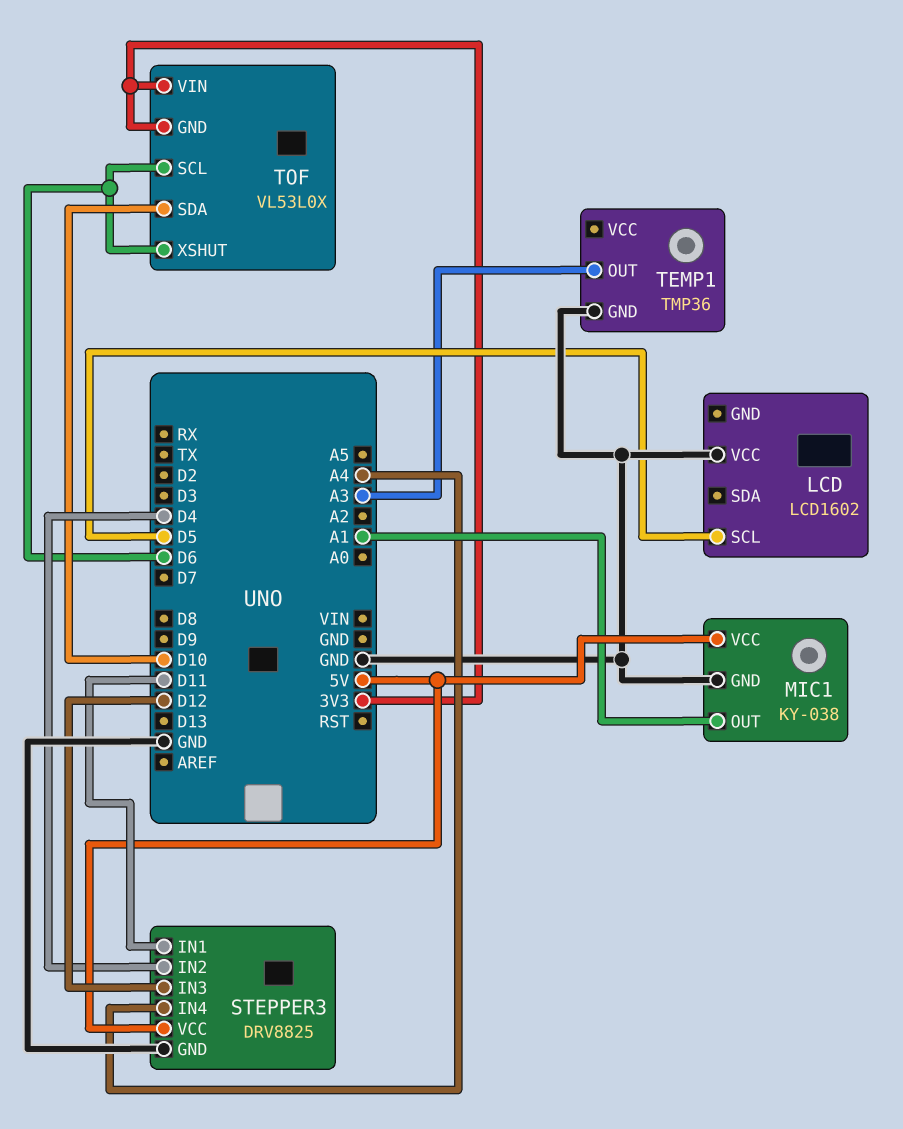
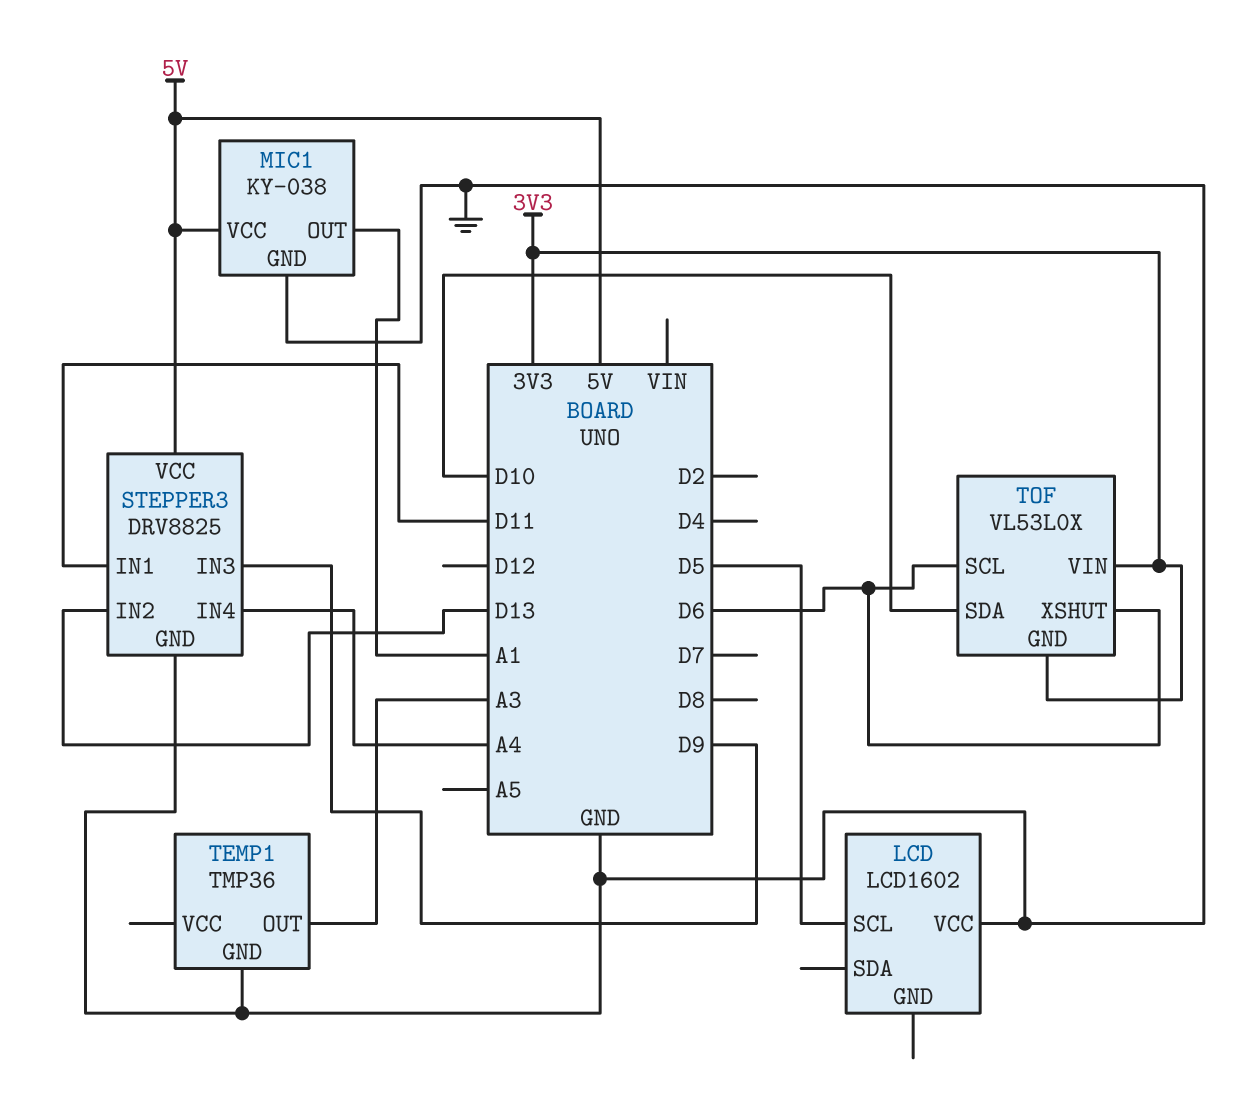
STEPPER3 pin IN2: D4 -> D13
STEPPER3 pin IN3: D12 -> D9

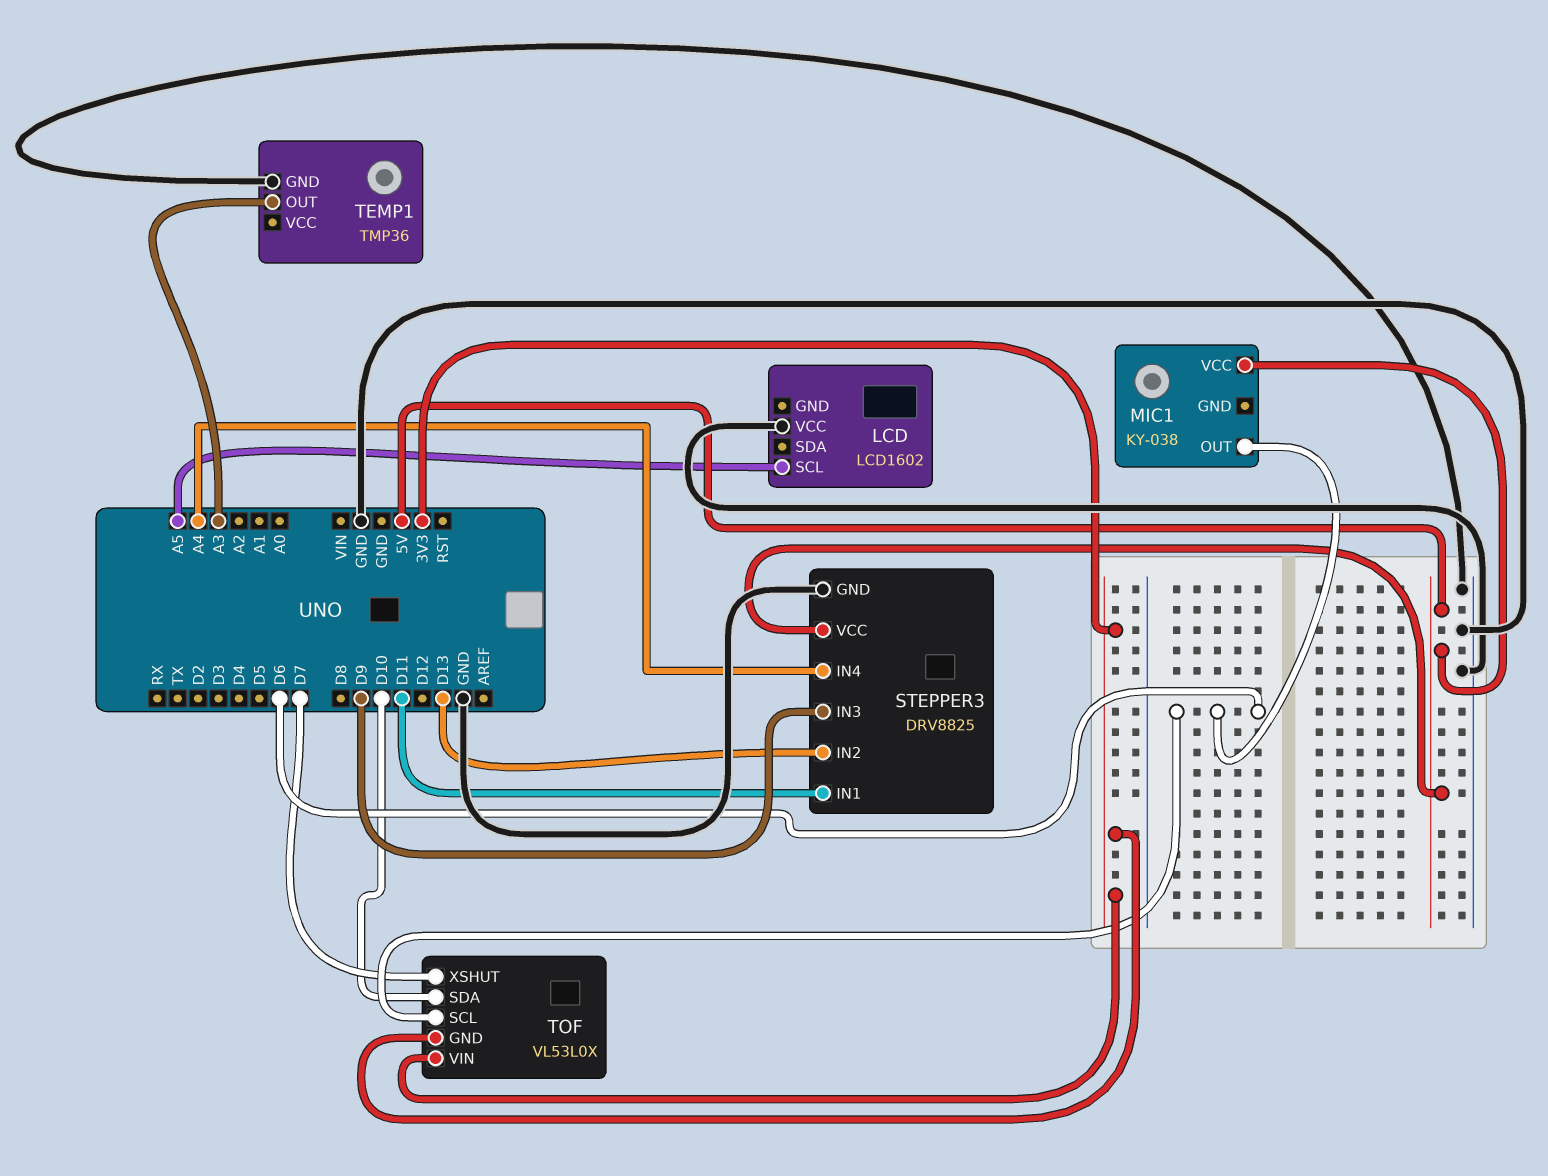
LCD pin SCL: D5 -> A5
MIC1 pin GND: GND -> none
MIC1 pin OUT: A1 -> D6
TOF pin XSHUT: D6 -> D7

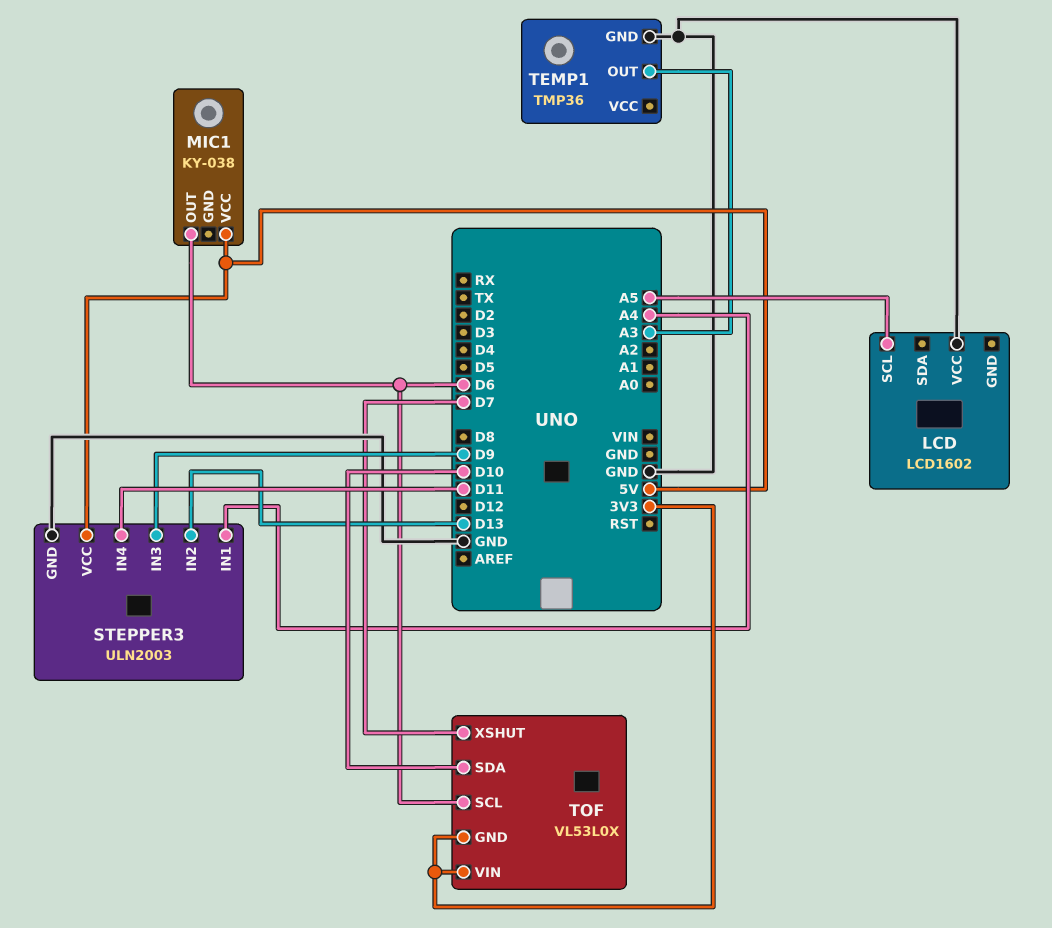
STEPPER3: DRV8825 -> ULN2003
STEPPER3 pin IN1: D11 -> A4
STEPPER3 pin IN4: A4 -> D11

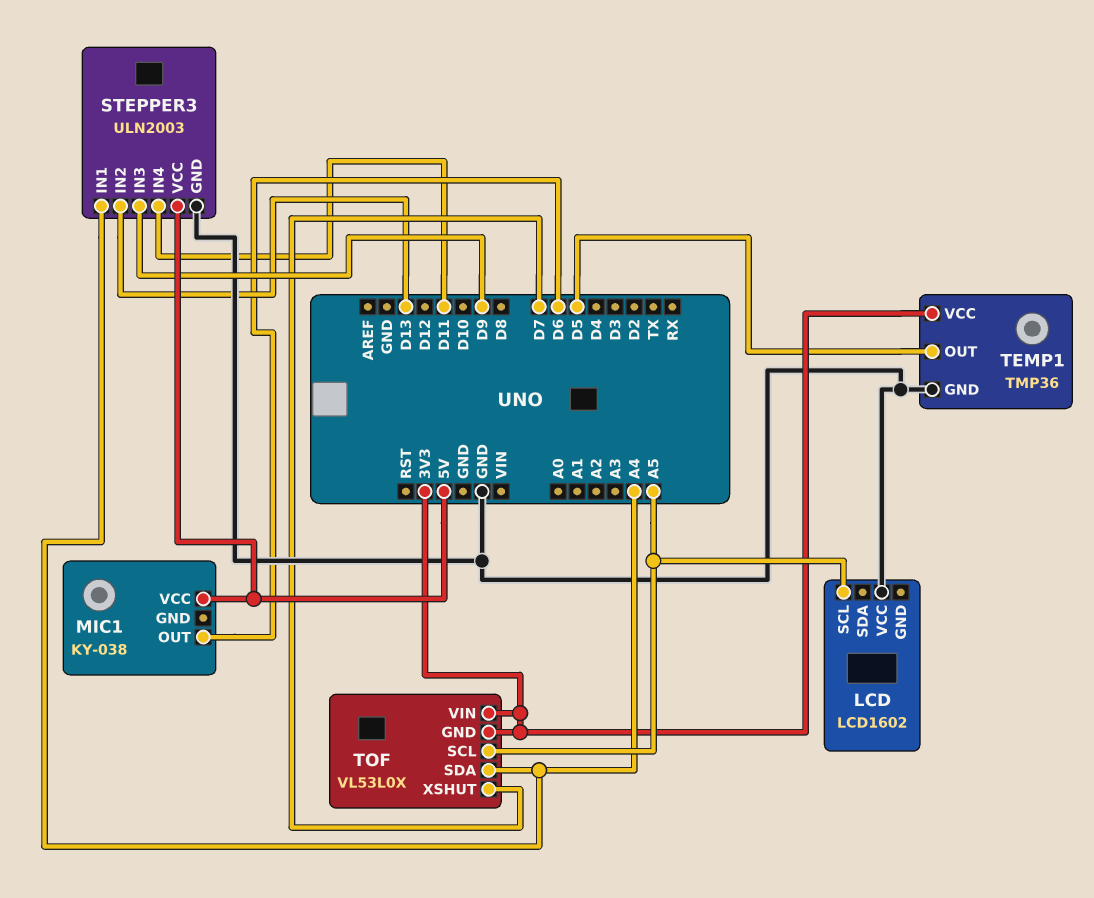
TEMP1 pin OUT: A3 -> D5
TEMP1 pin VCC: none -> 3V3
TOF pin SCL: D6 -> A5
TOF pin SDA: D10 -> A4

